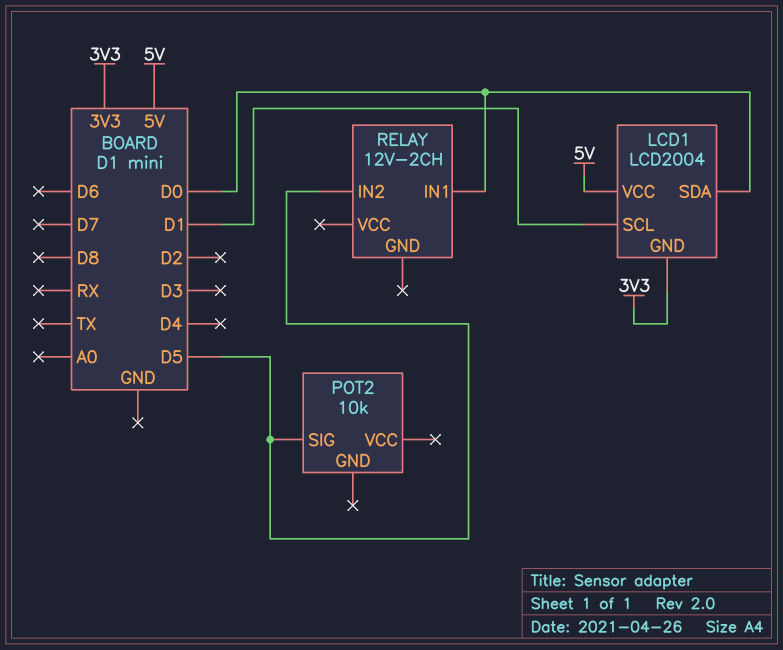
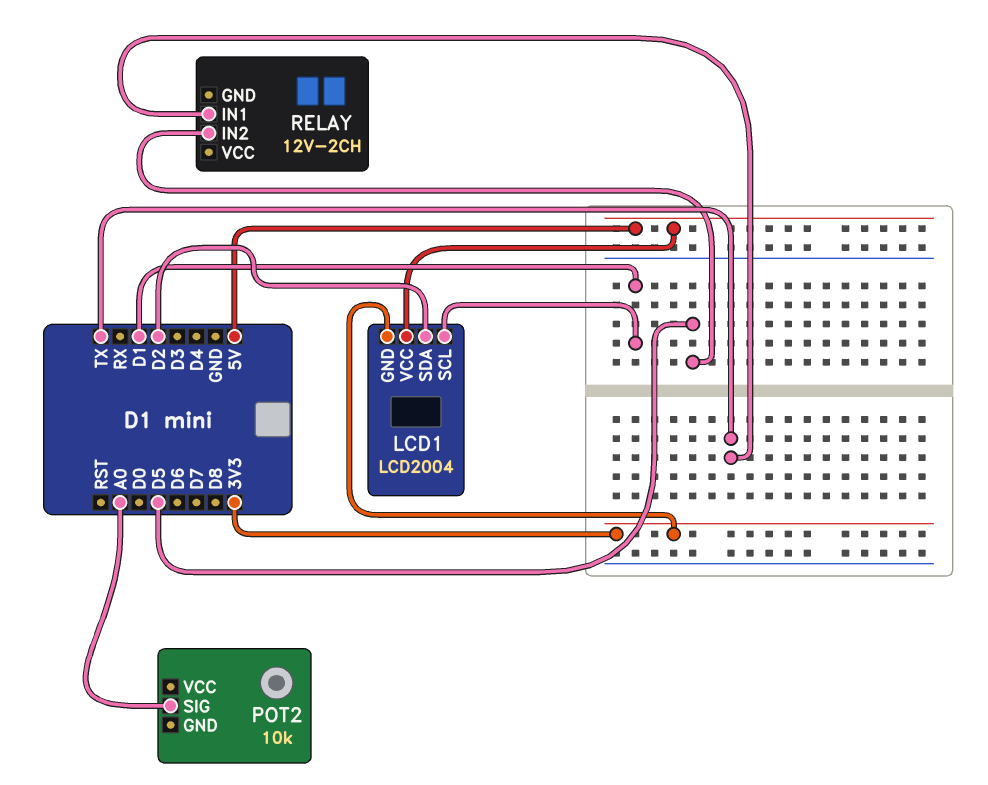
LCD1 pin SDA: D0 -> D2
POT2 pin SIG: D5 -> A0
RELAY pin IN1: D0 -> TX

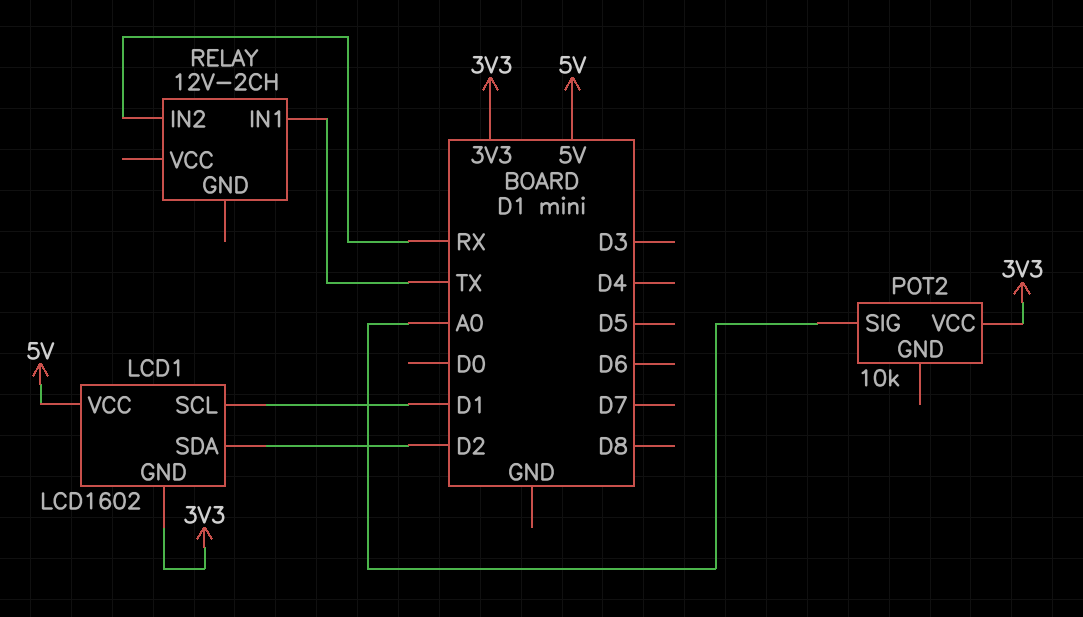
LCD1: LCD2004 -> LCD1602
POT2 pin VCC: none -> 3V3
RELAY pin IN2: D5 -> RX

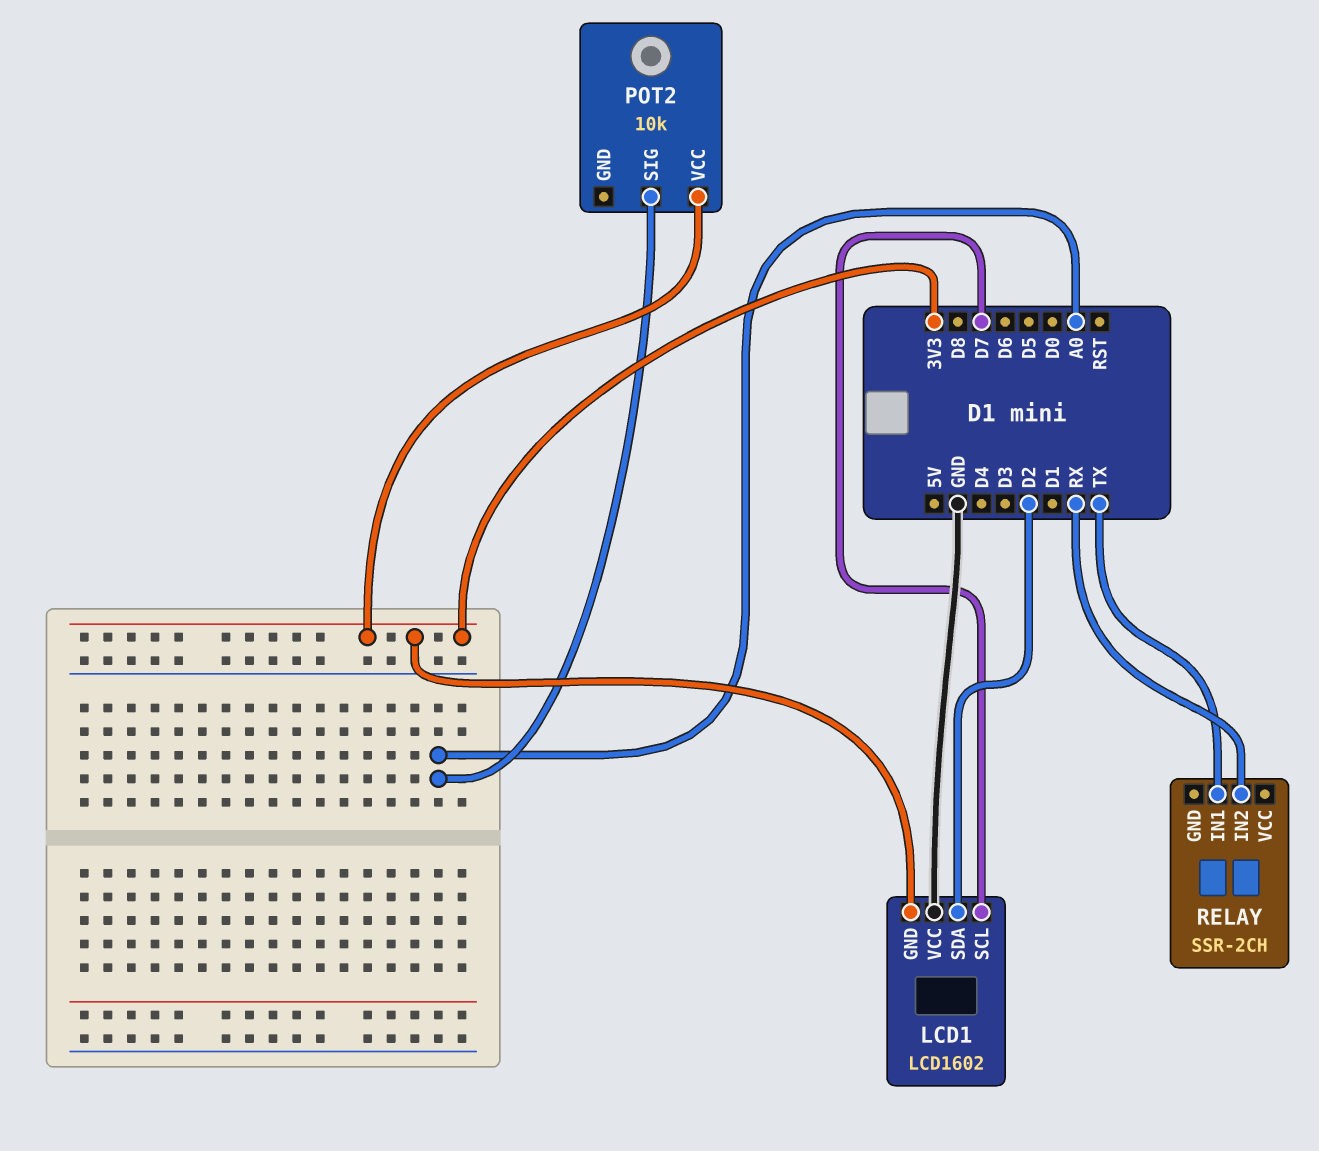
LCD1 pin SCL: D1 -> D7
LCD1 pin VCC: 5V -> GND
RELAY: 12V-2CH -> SSR-2CH

